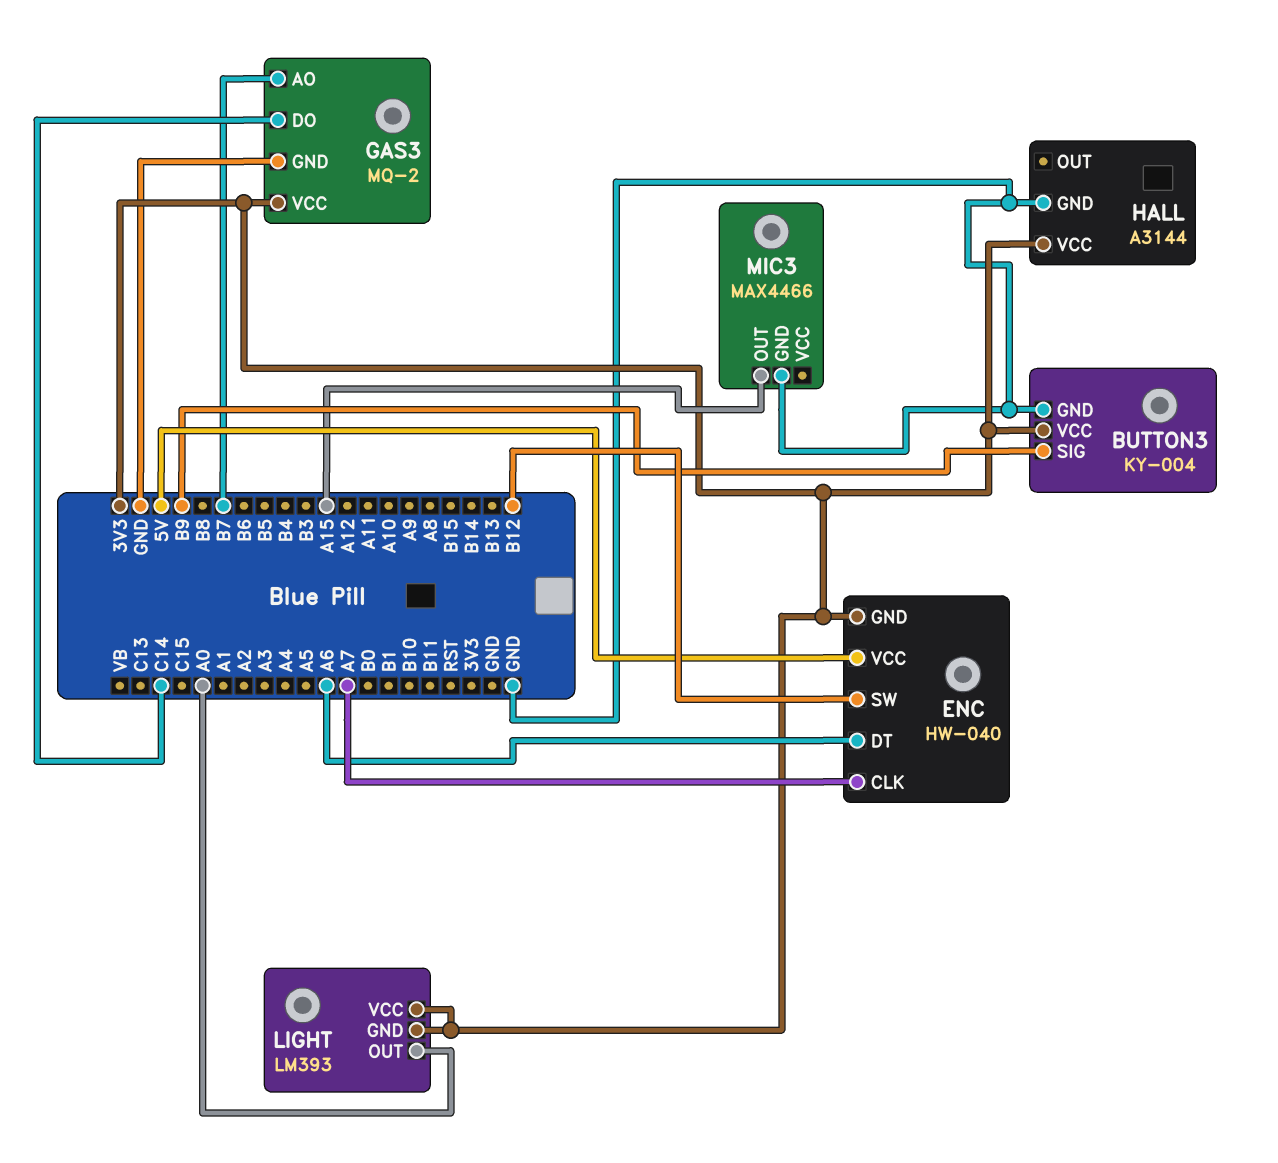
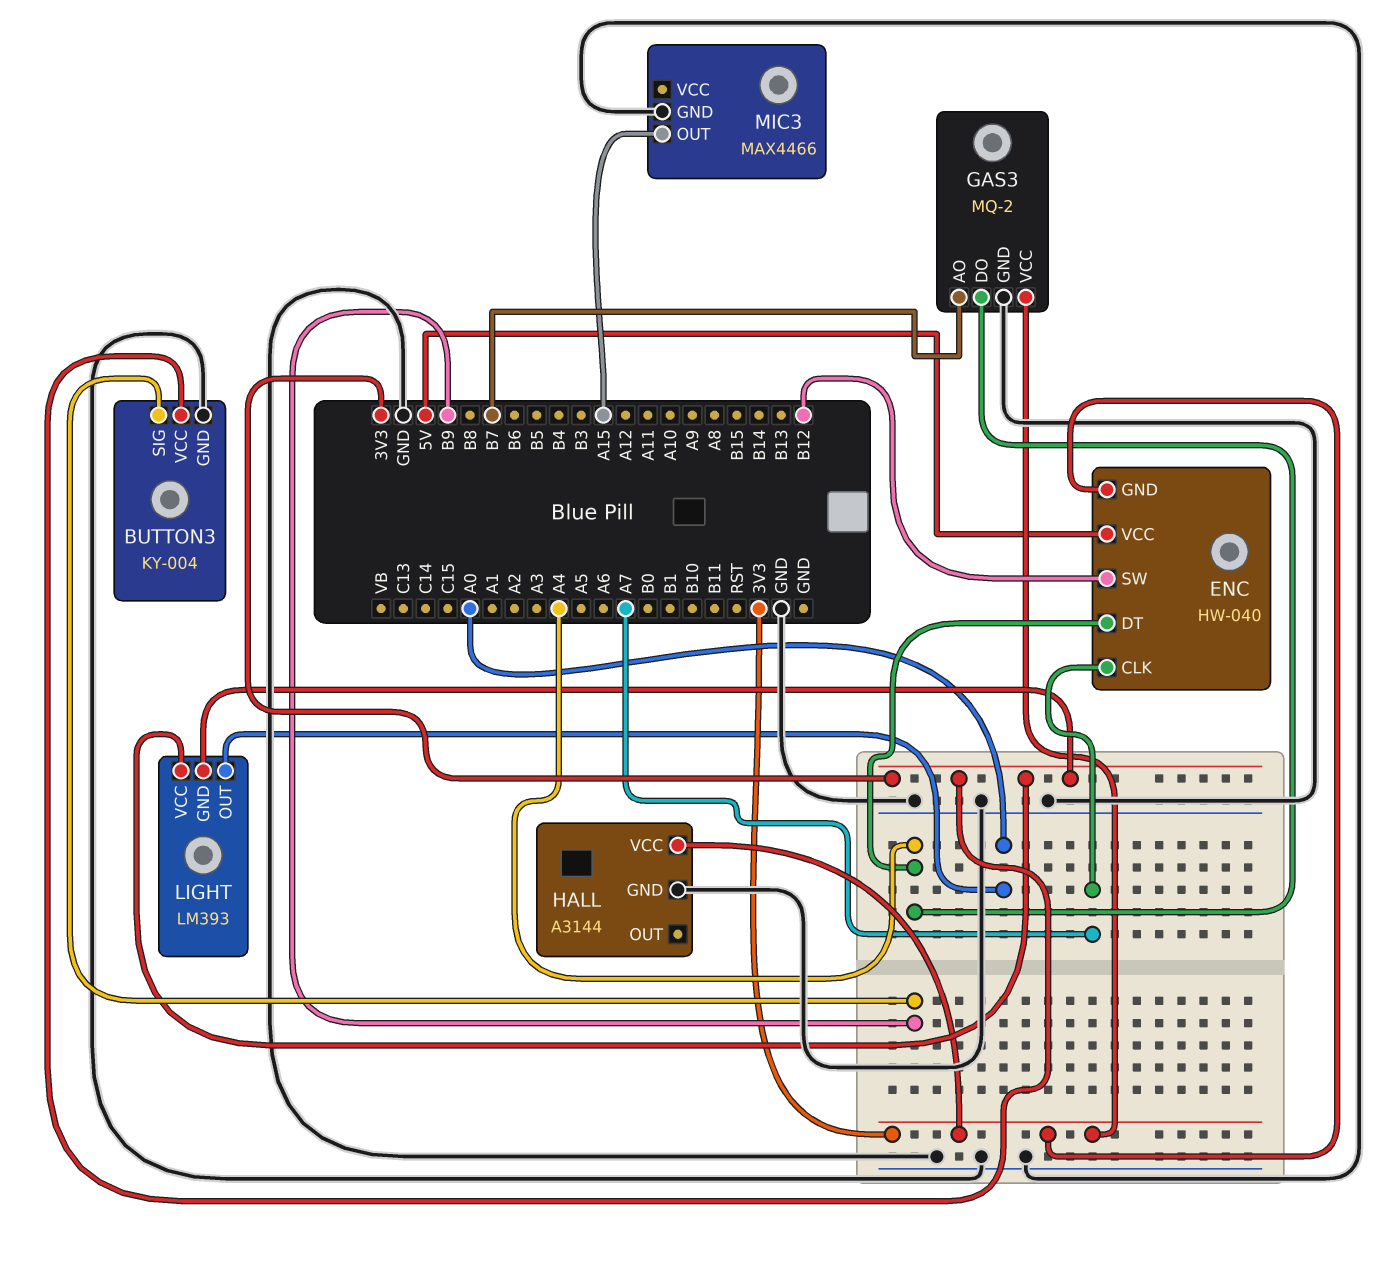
ENC pin DT: A6 -> A4
GAS3 pin DO: C14 -> A4

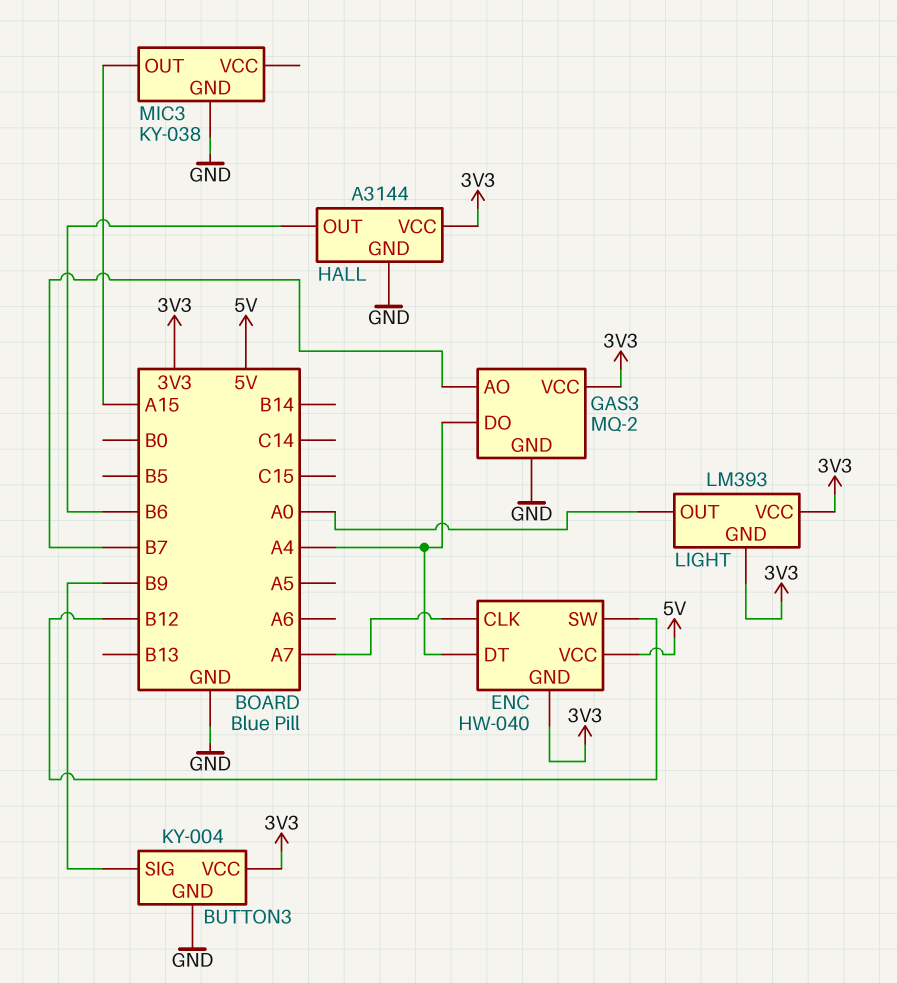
HALL pin OUT: none -> B6
MIC3: MAX4466 -> KY-038

